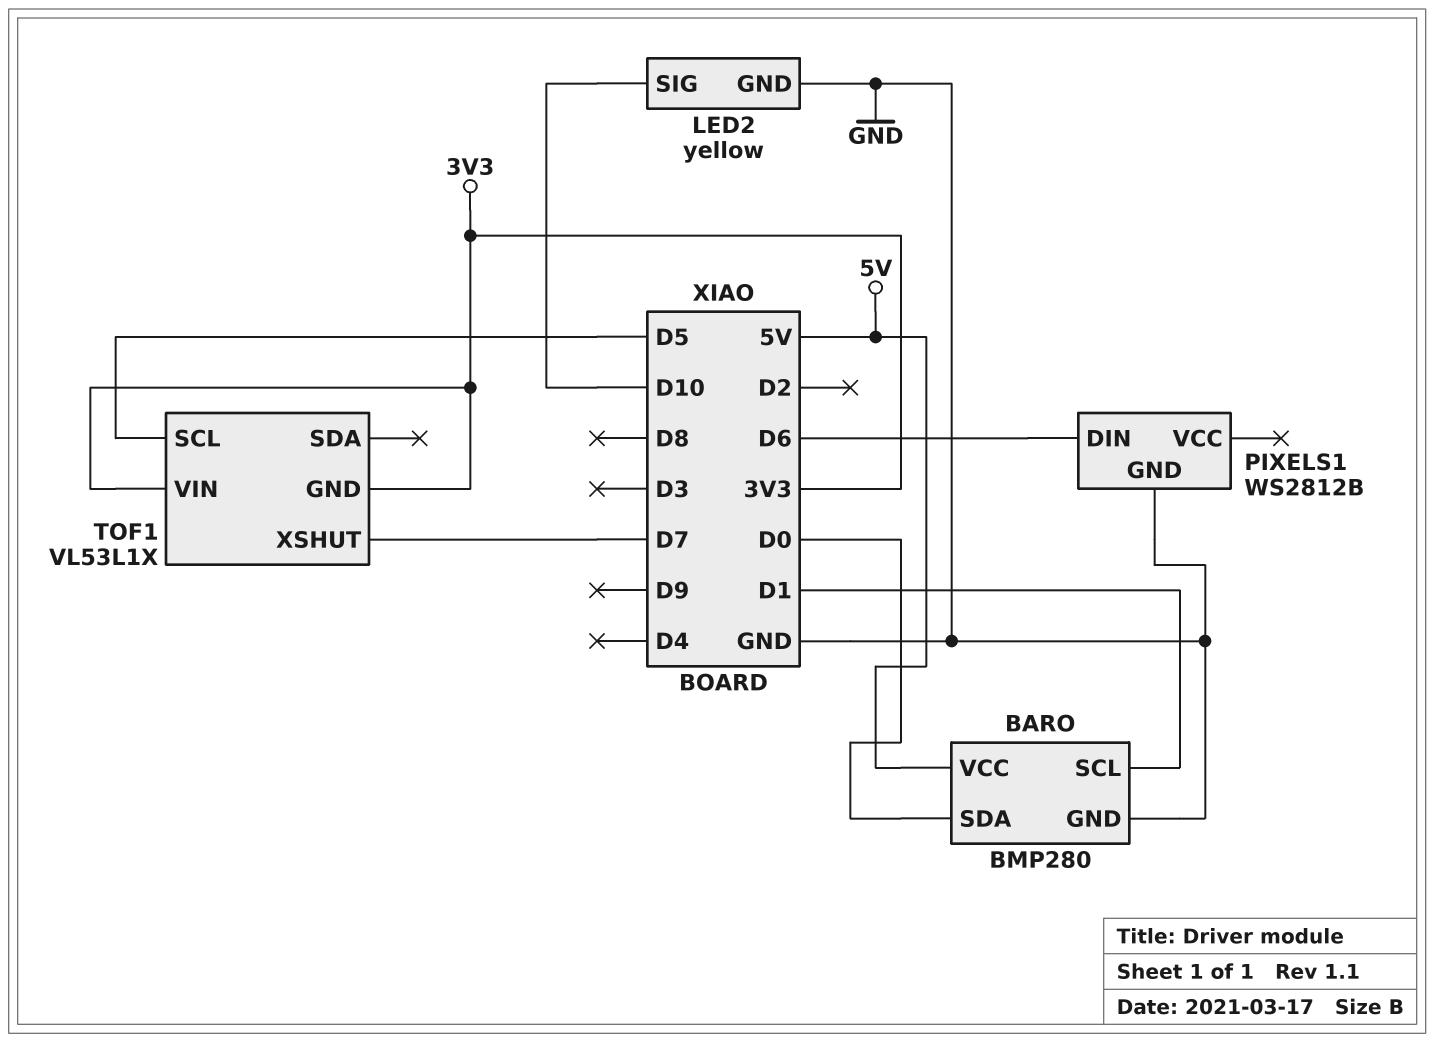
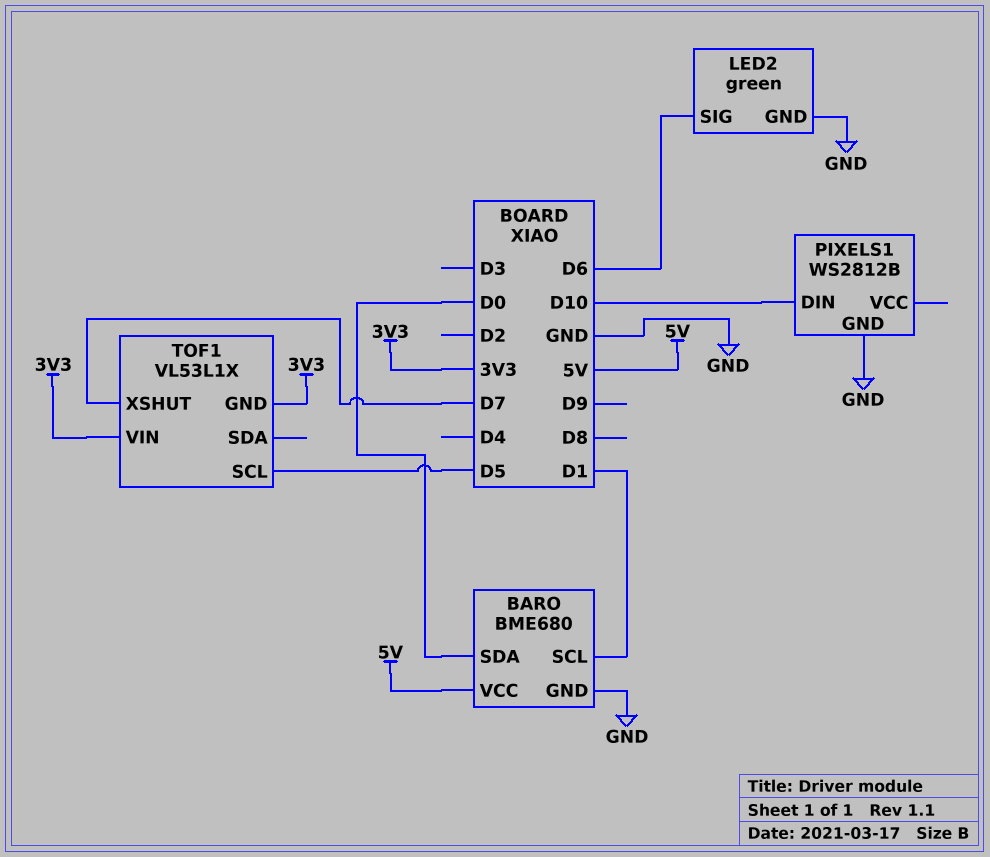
BARO: BMP280 -> BME680
LED2: yellow -> green
LED2 pin SIG: D10 -> D6
PIXELS1 pin DIN: D6 -> D10

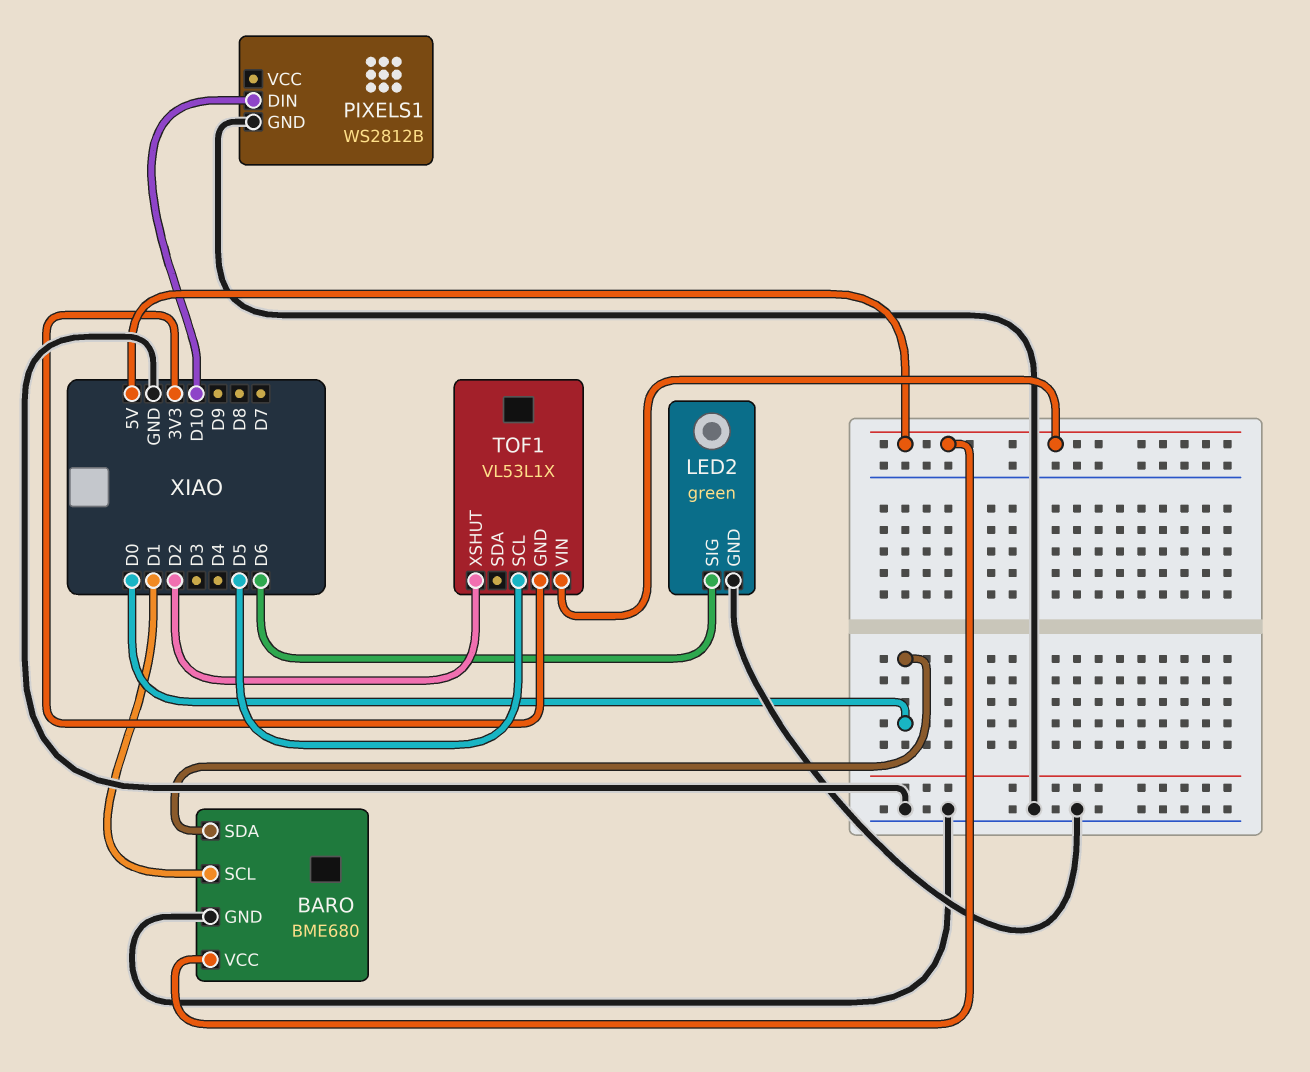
TOF1 pin VIN: 3V3 -> 5V
TOF1 pin XSHUT: D7 -> D2

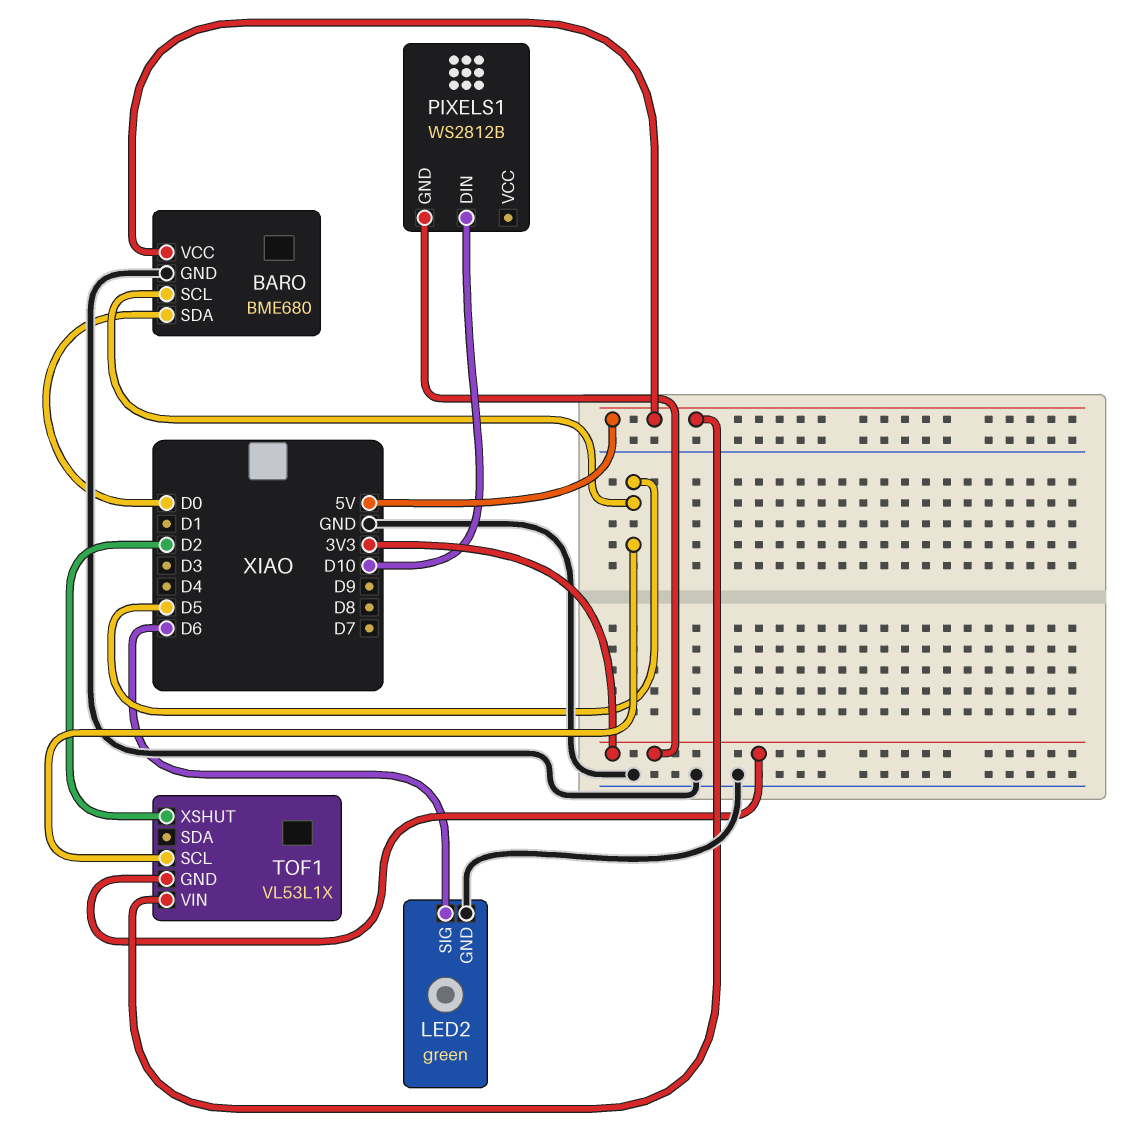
BARO pin SCL: D1 -> D5
PIXELS1 pin GND: GND -> 3V3

